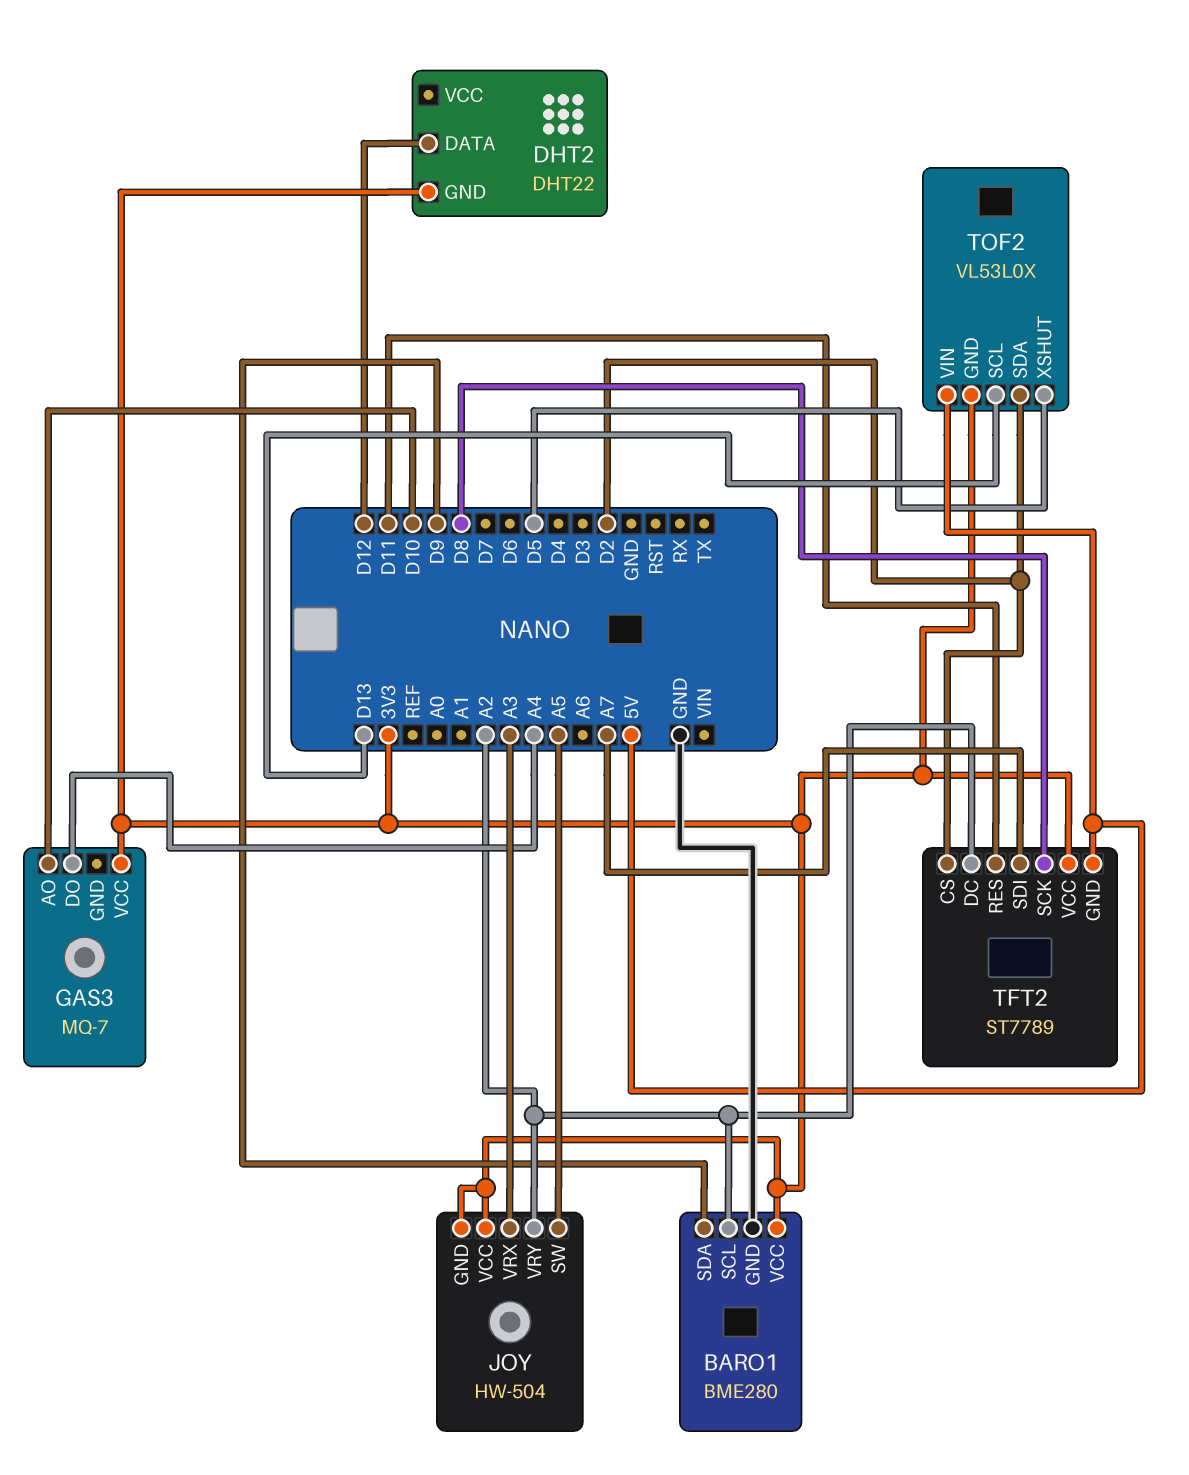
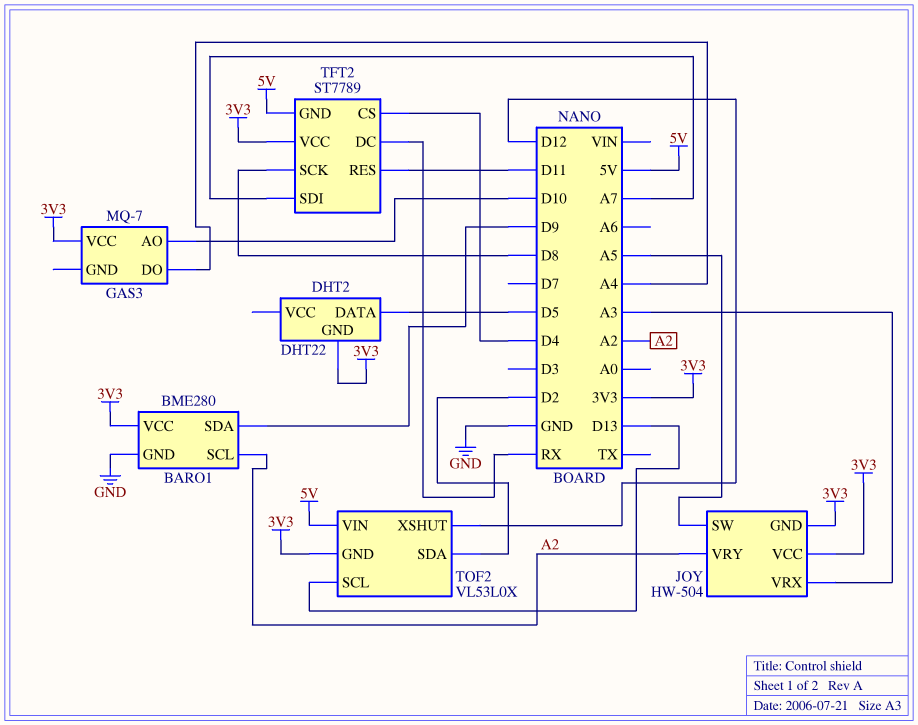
DHT2 pin DATA: D12 -> D5
TFT2 pin CS: D2 -> D4
TFT2 pin DC: A2 -> RX
TOF2 pin XSHUT: D5 -> D12

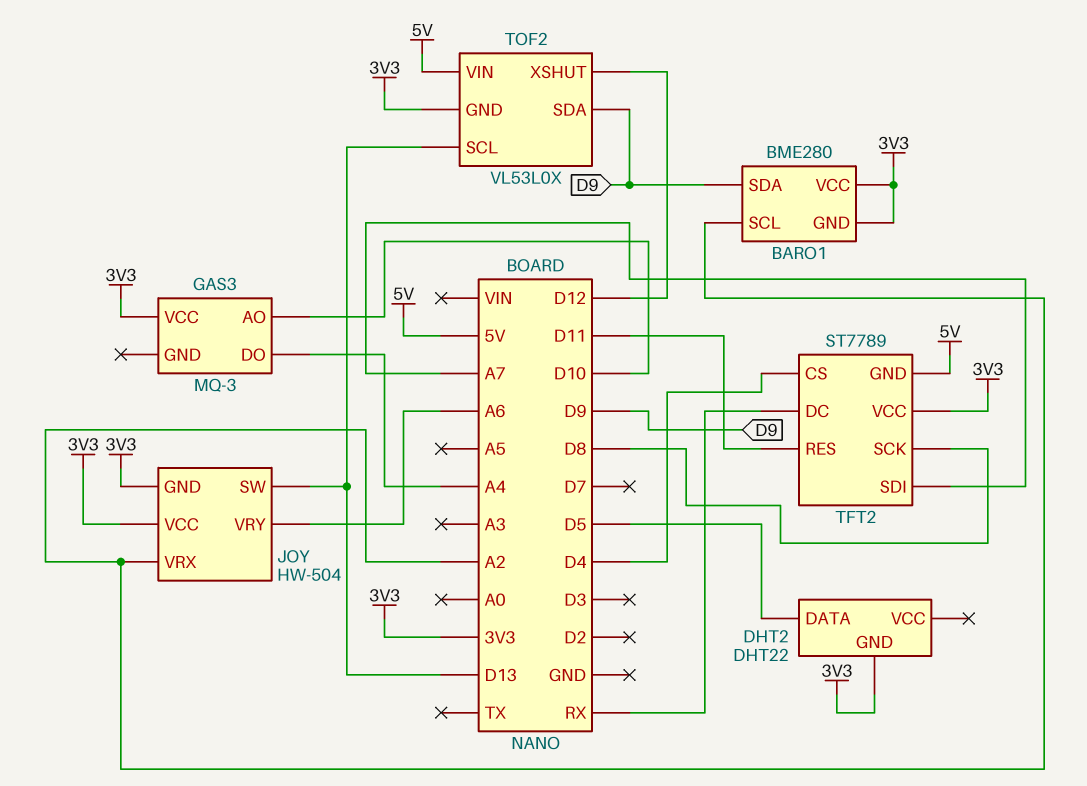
BARO1 pin GND: GND -> 3V3
GAS3: MQ-7 -> MQ-3
JOY pin SW: A5 -> D13
JOY pin VRX: A3 -> A2
JOY pin VRY: A2 -> A6
TOF2 pin SDA: D2 -> D9

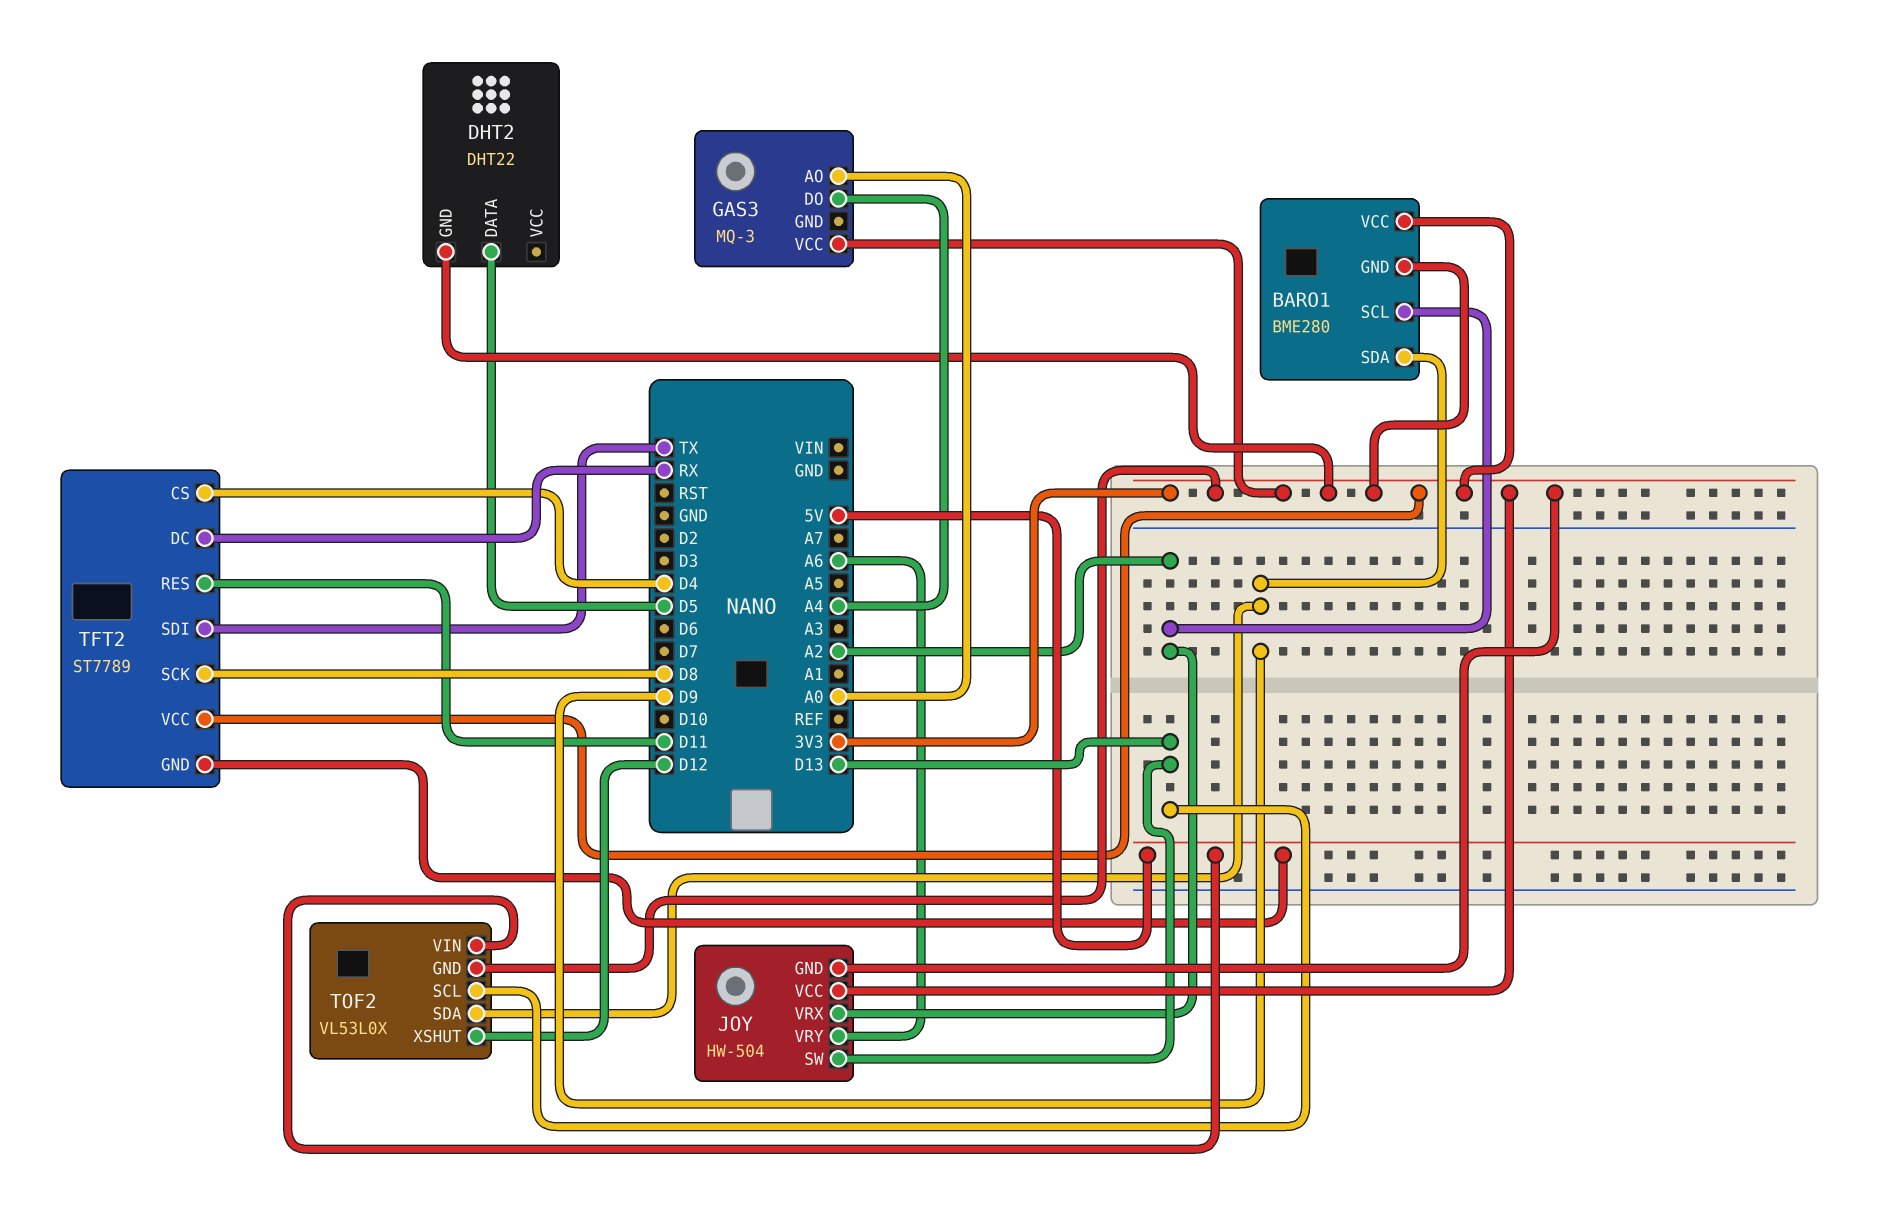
GAS3 pin AO: D10 -> A0
TFT2 pin SDI: A7 -> TX

